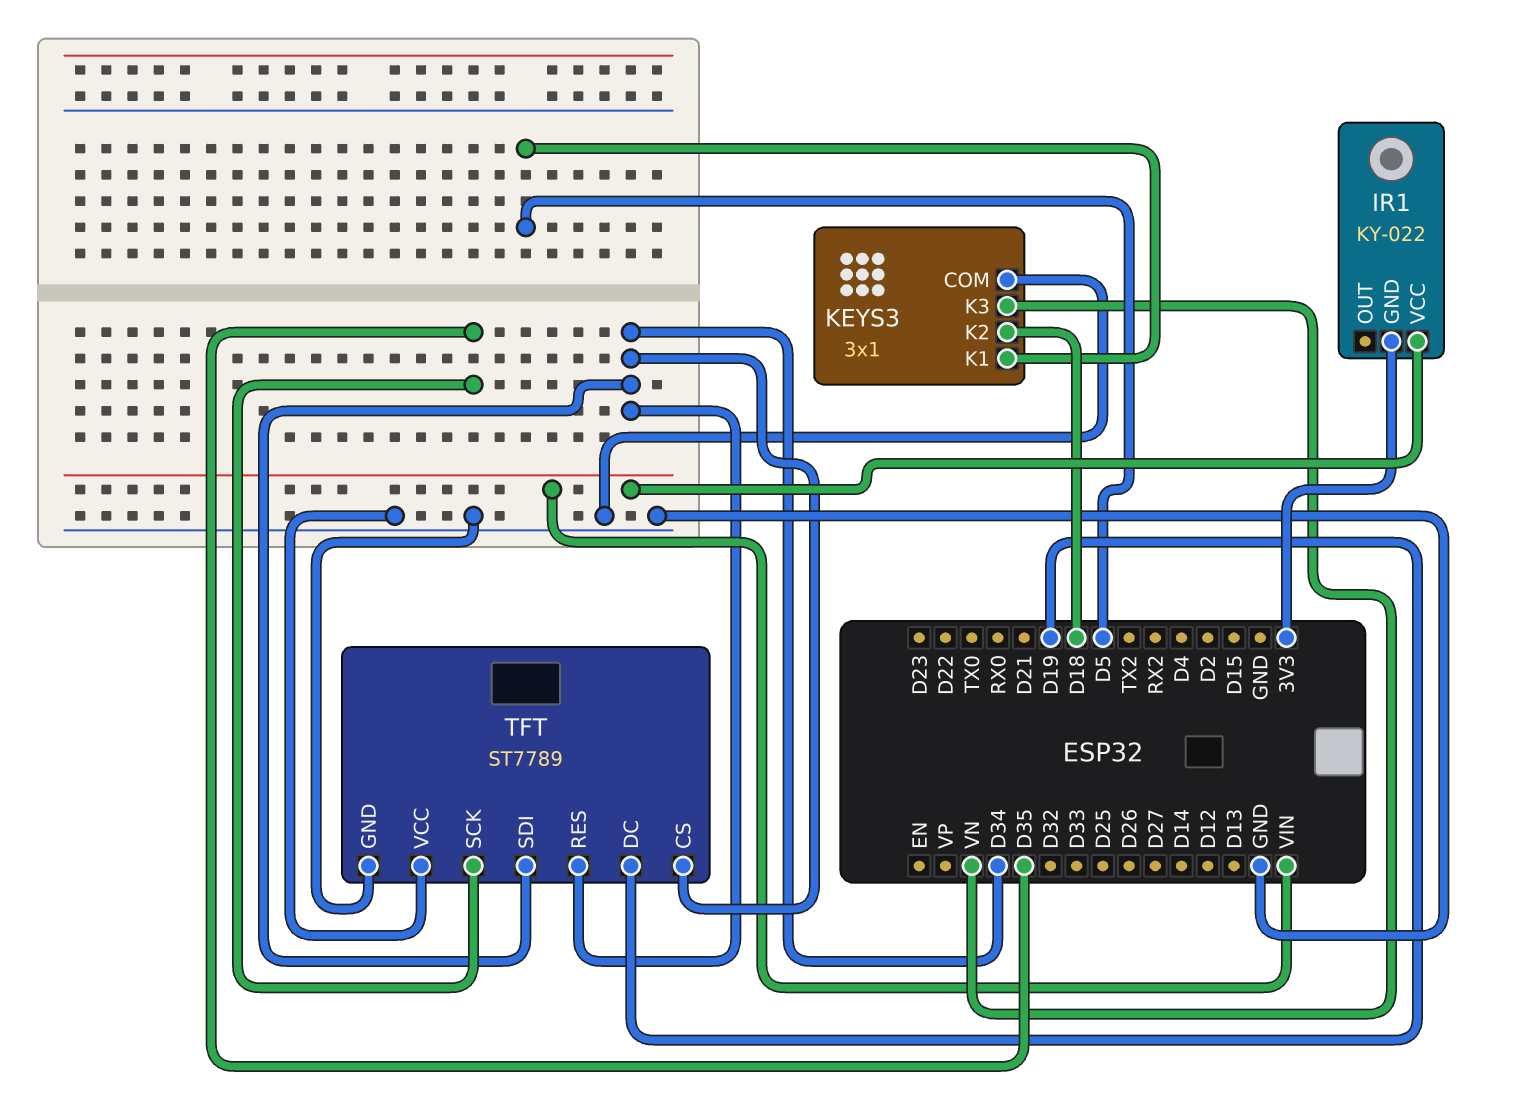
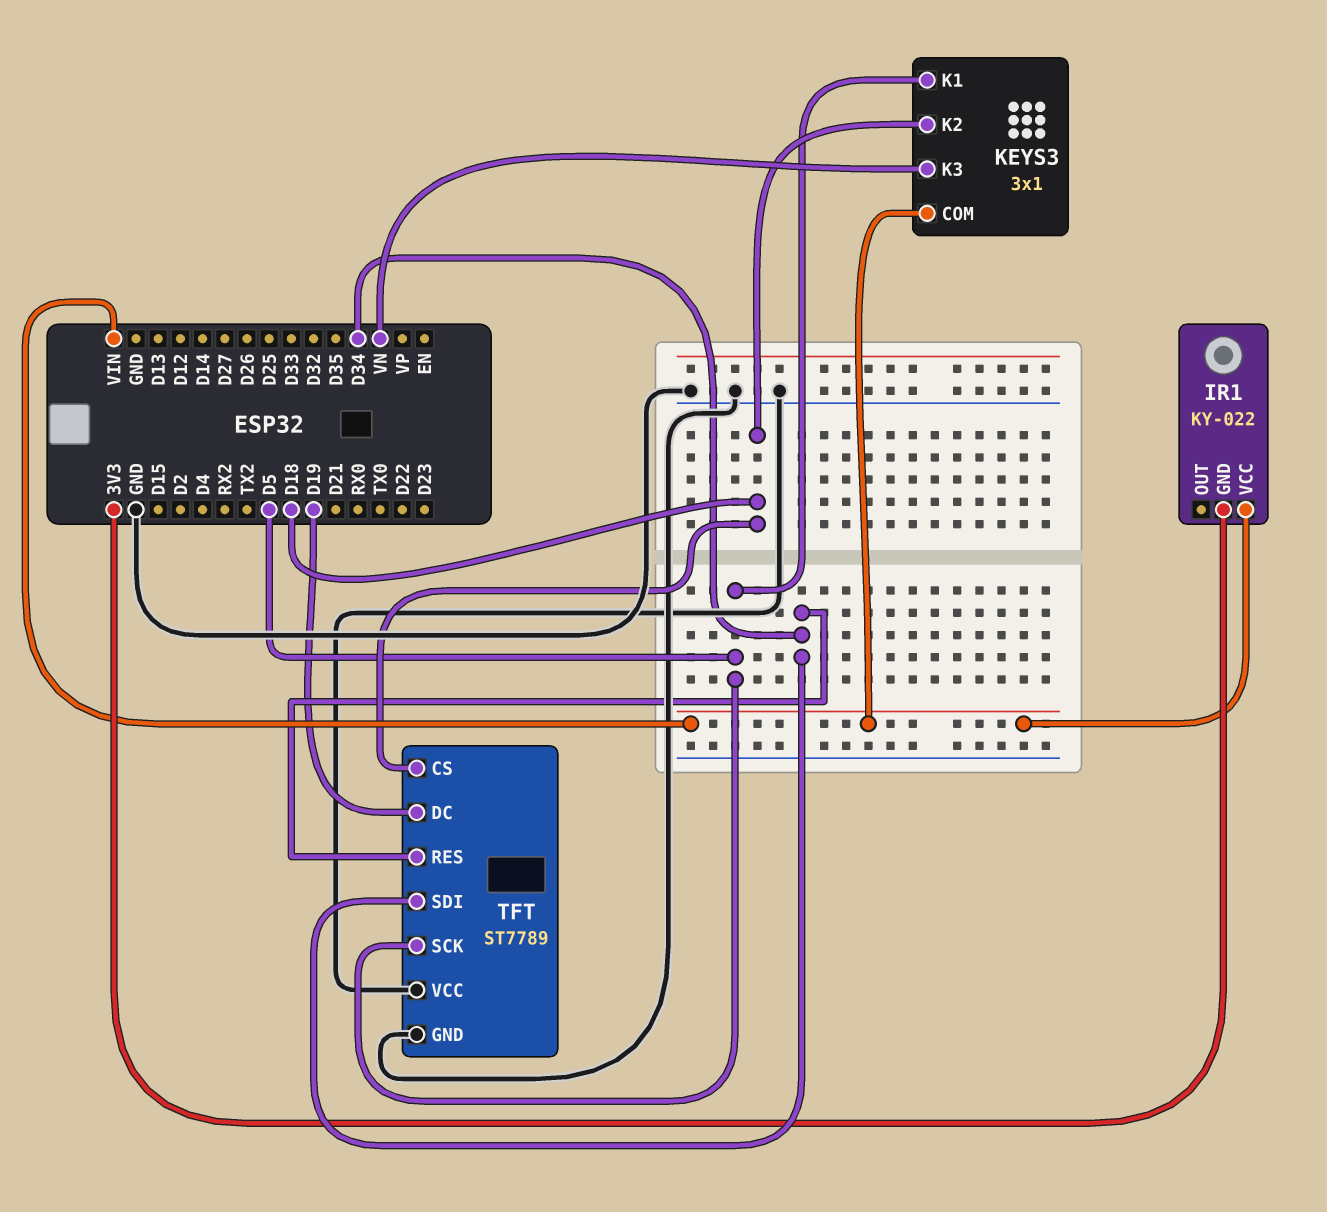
KEYS3 pin COM: GND -> VIN
TFT pin CS: D34 -> D18
TFT pin SCK: D35 -> D5

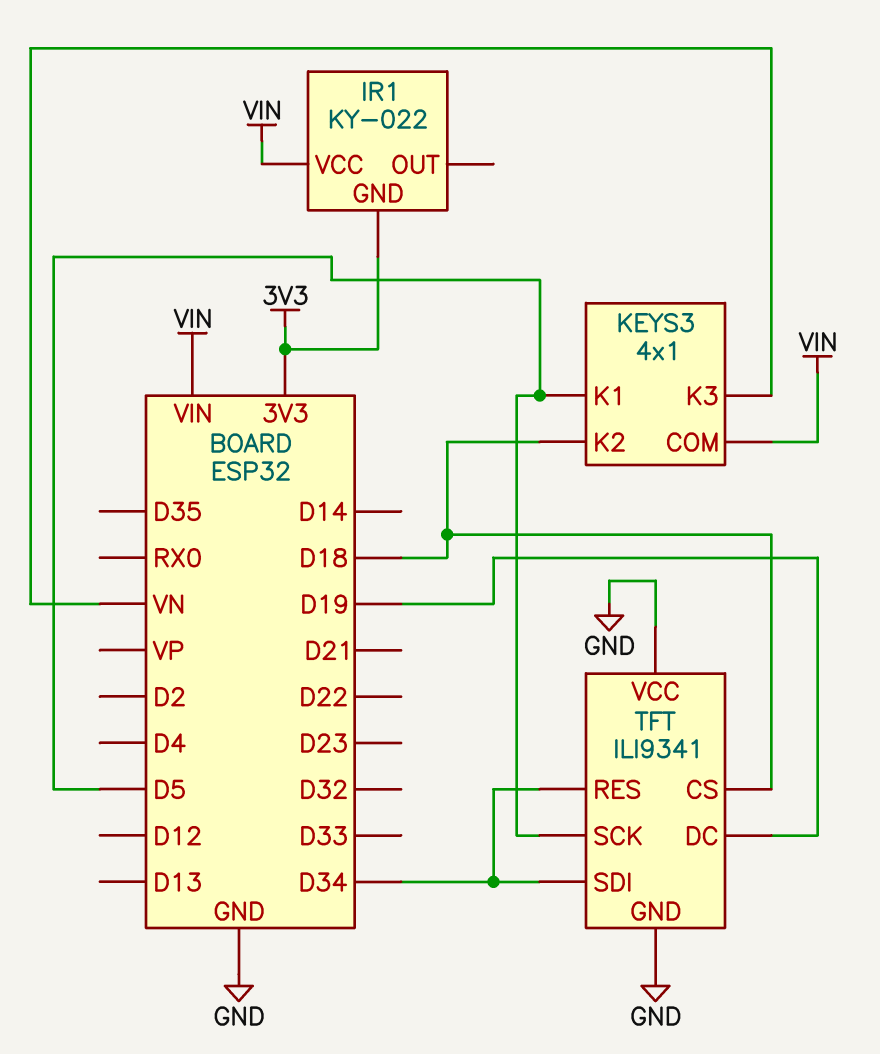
KEYS3: 3x1 -> 4x1
TFT: ST7789 -> ILI9341

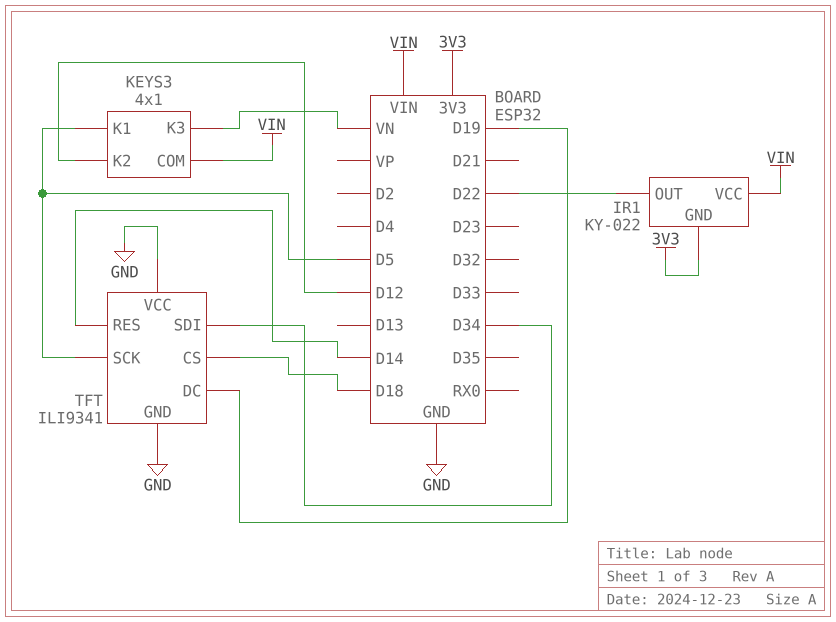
IR1 pin OUT: none -> D22
KEYS3 pin K2: D18 -> D12
TFT pin RES: D34 -> D14

